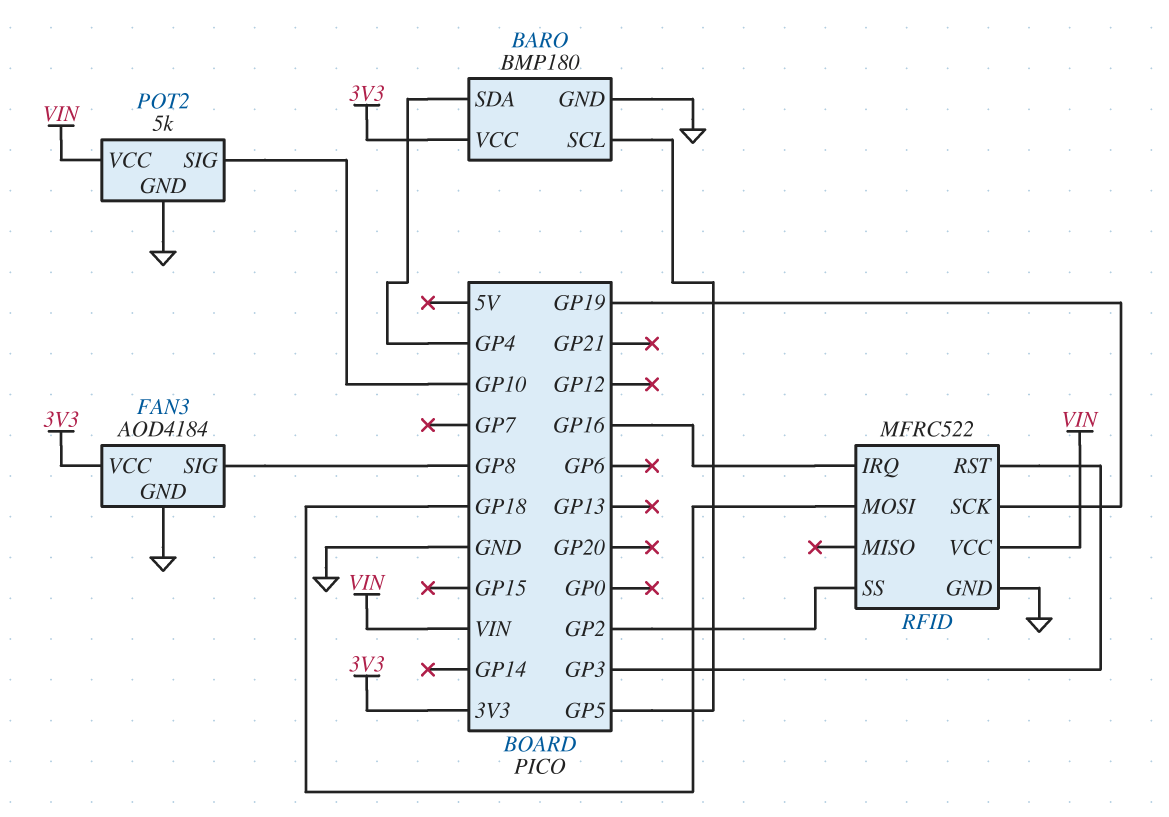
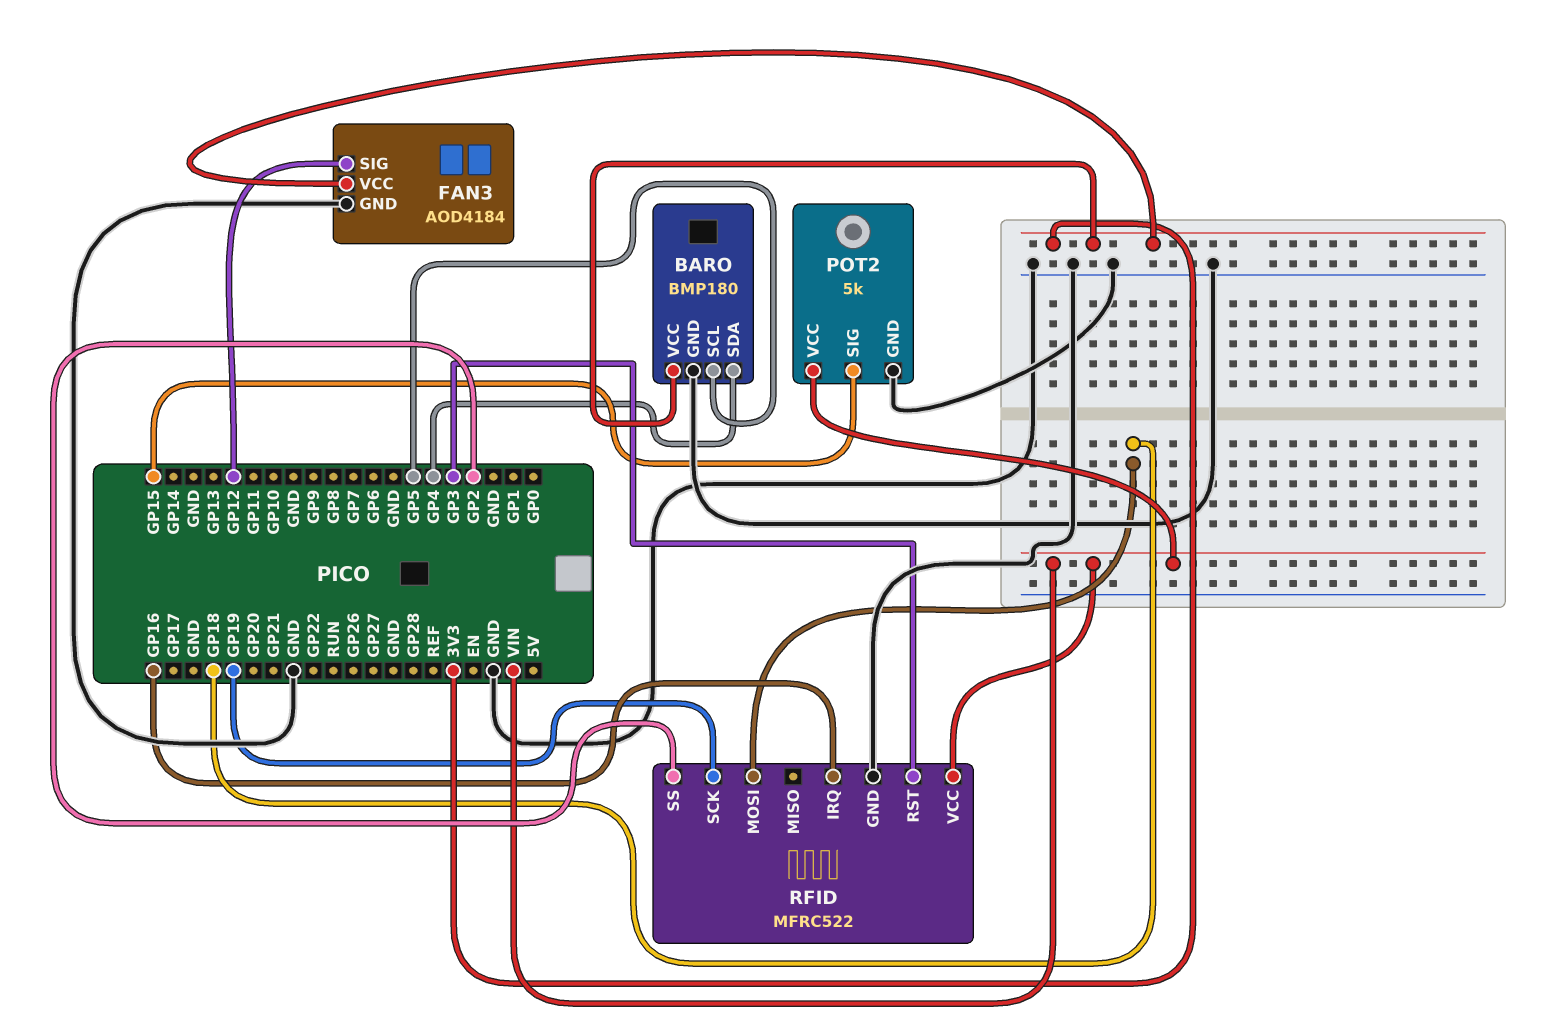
FAN3 pin SIG: GP8 -> GP12
POT2 pin SIG: GP10 -> GP15

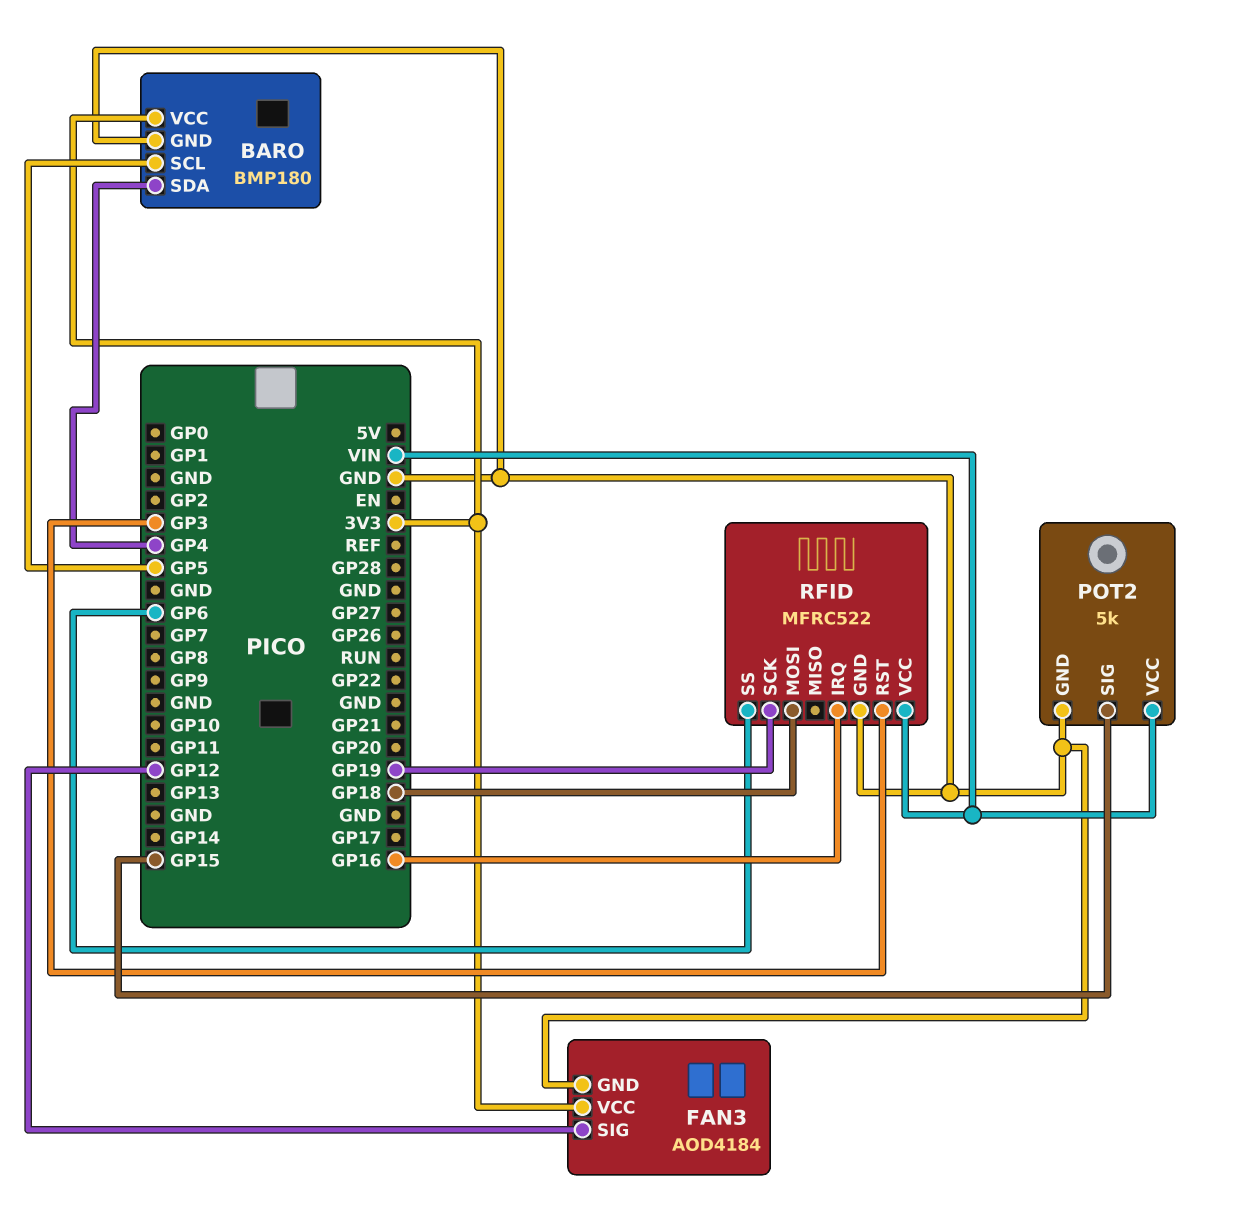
RFID pin SS: GP2 -> GP6

